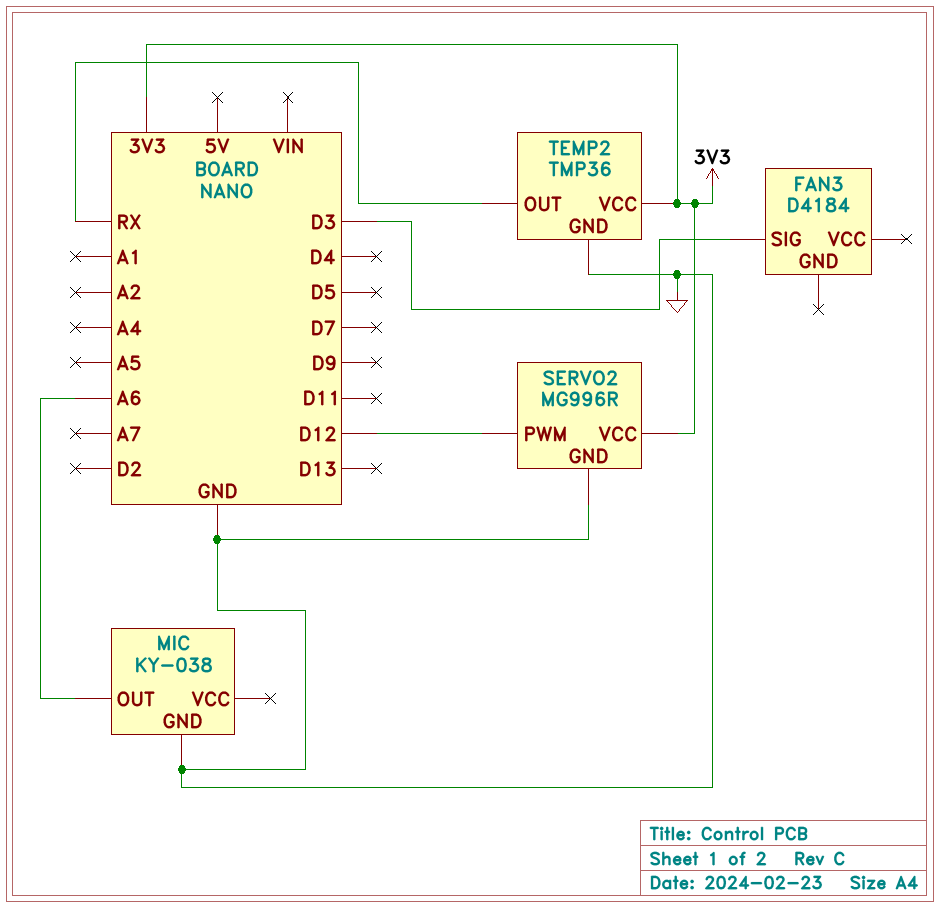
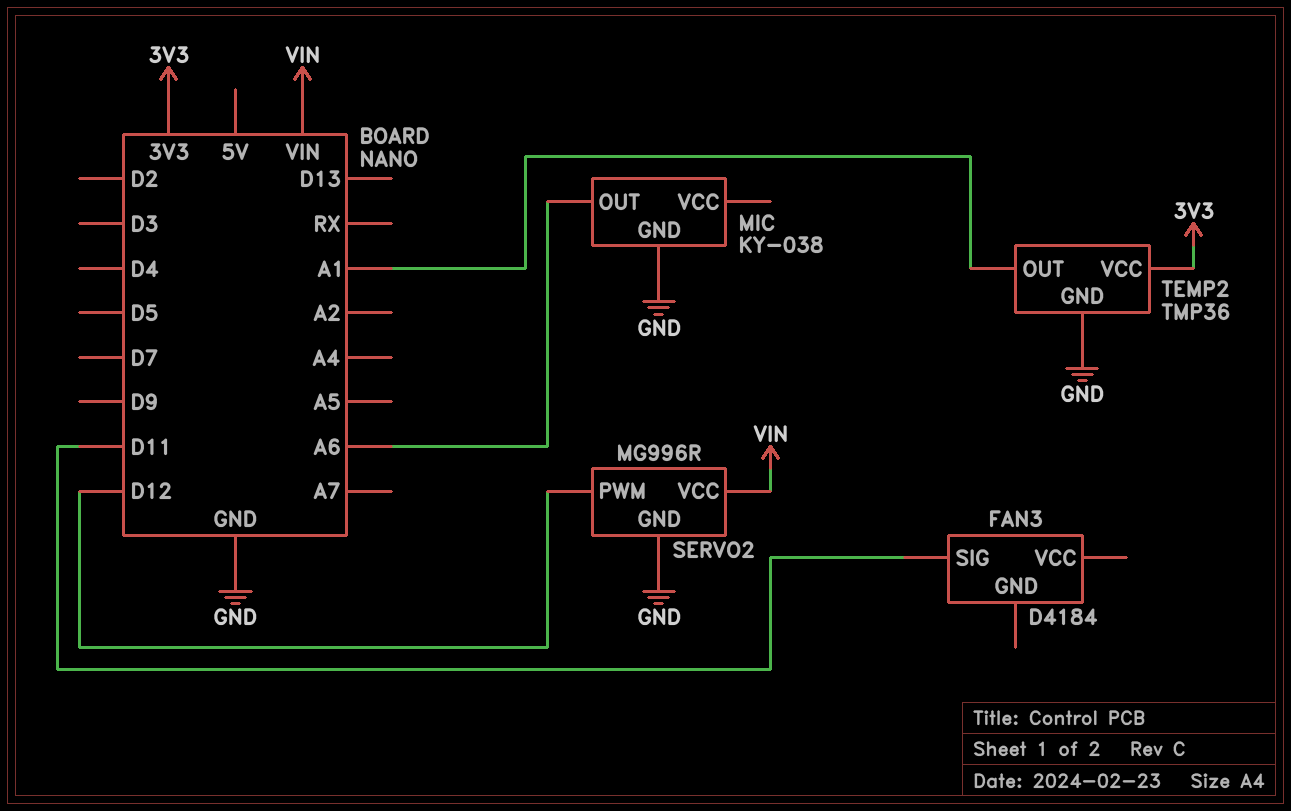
FAN3 pin SIG: D3 -> D11
SERVO2 pin VCC: 3V3 -> VIN
TEMP2 pin OUT: RX -> A1

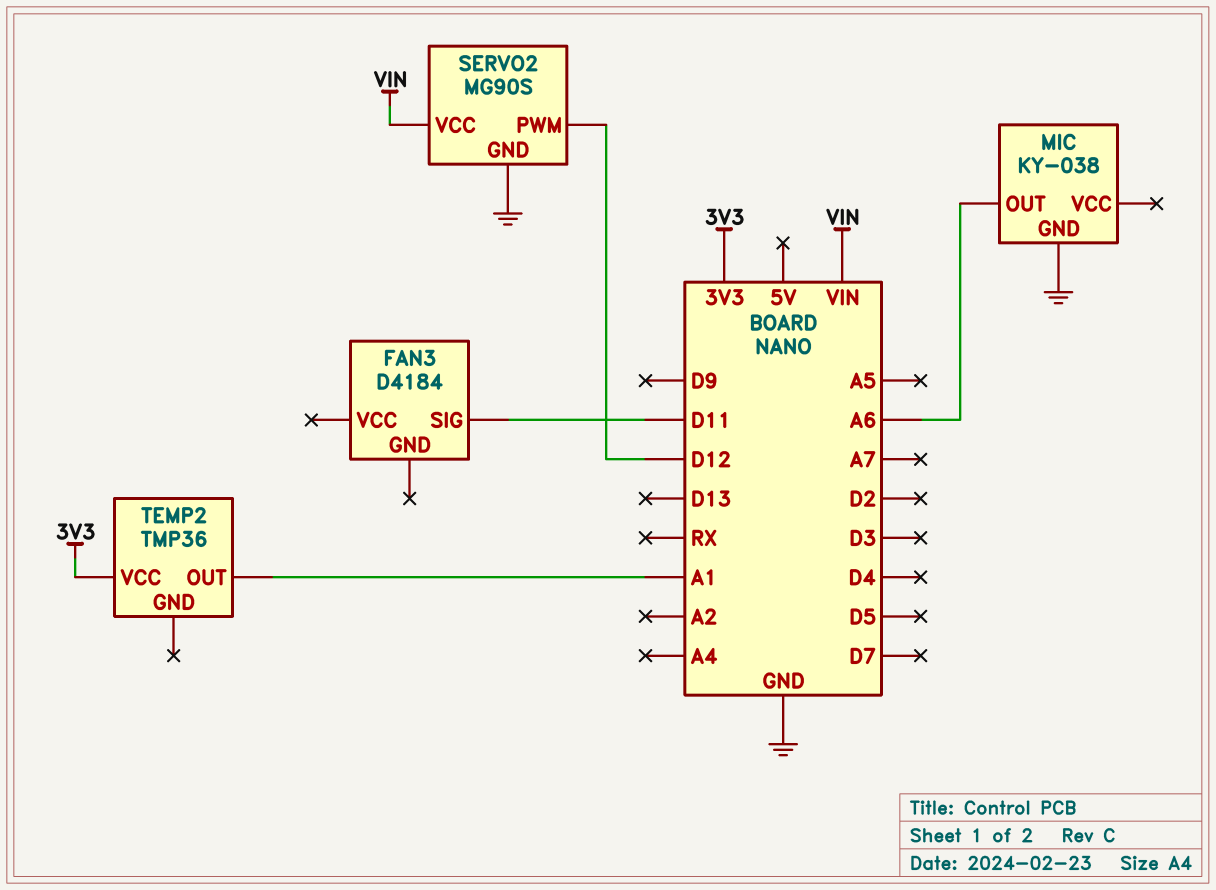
SERVO2: MG996R -> MG90S
TEMP2 pin GND: GND -> none

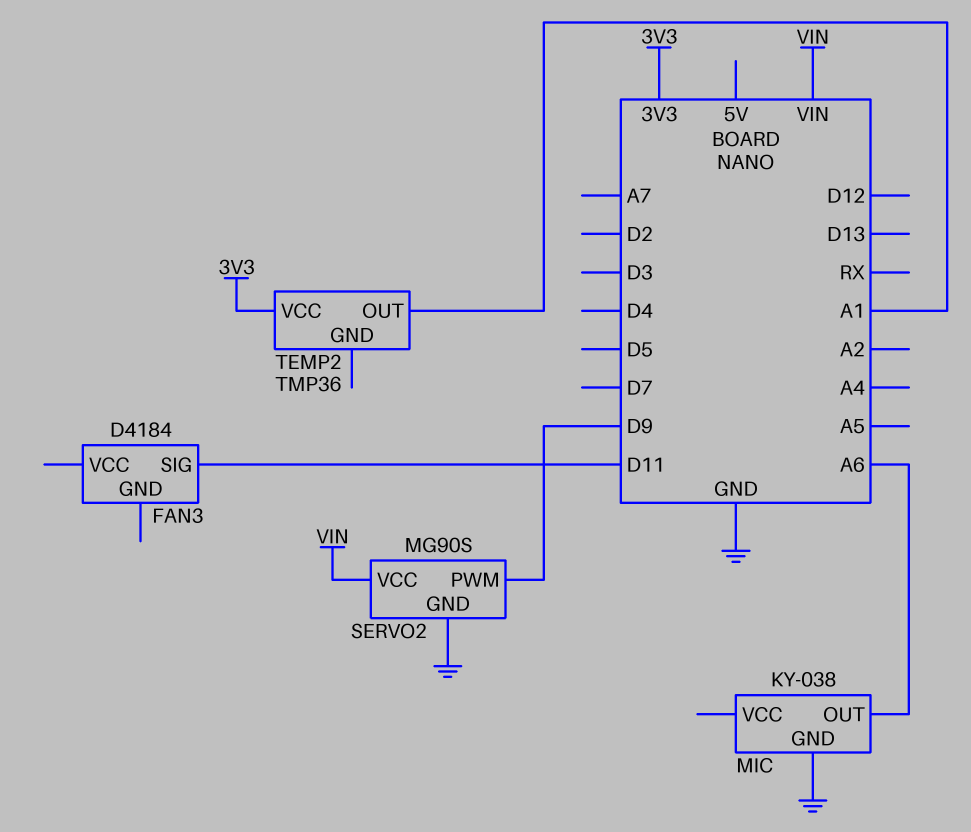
SERVO2 pin PWM: D12 -> D9

